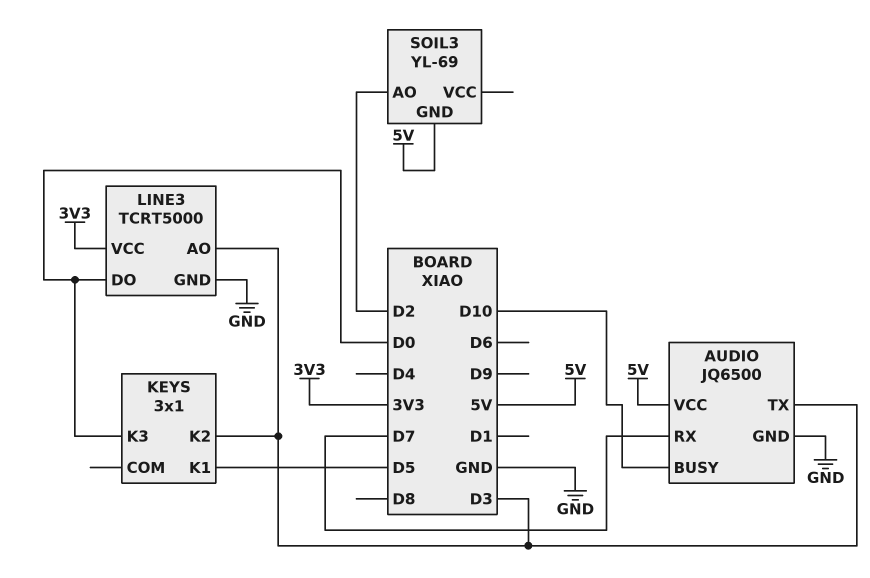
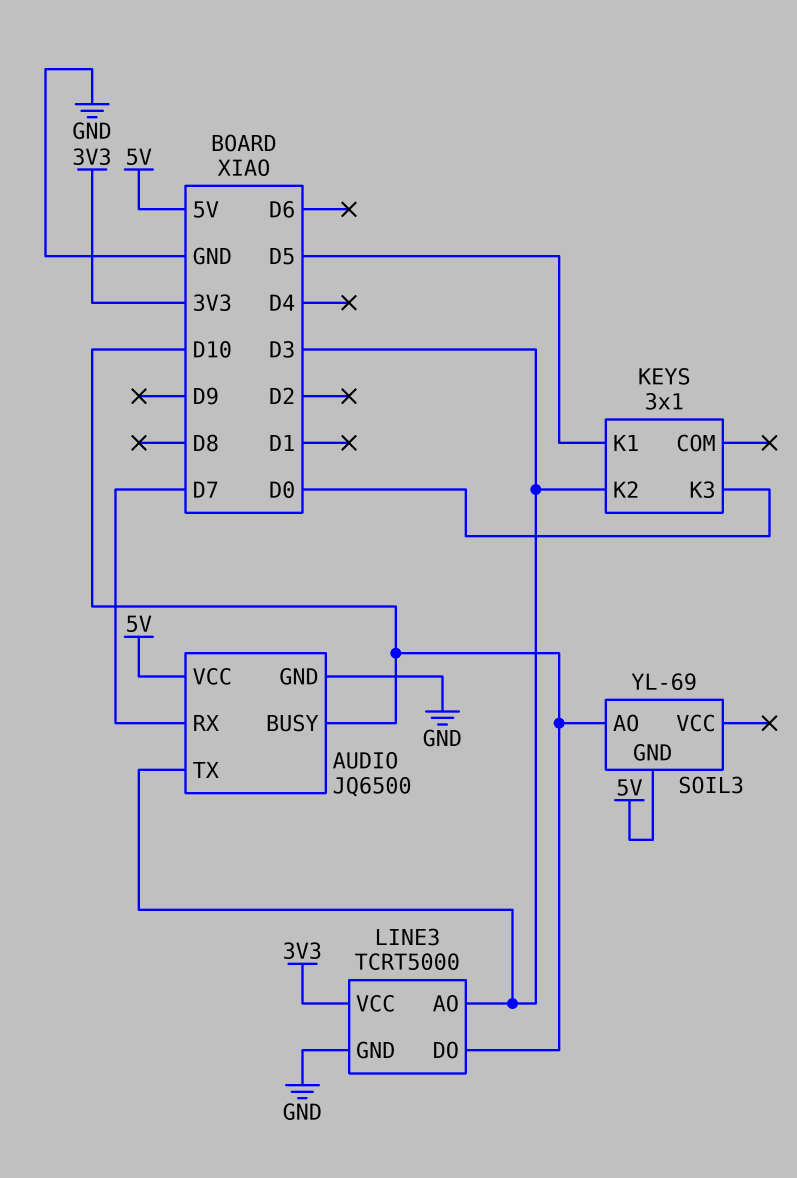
LINE3 pin DO: D0 -> D10
SOIL3 pin AO: D2 -> D10

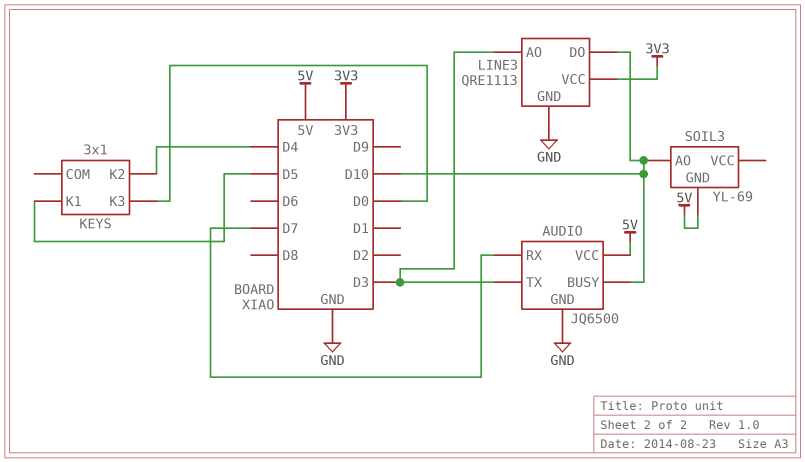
KEYS pin K2: D3 -> D4
LINE3: TCRT5000 -> QRE1113

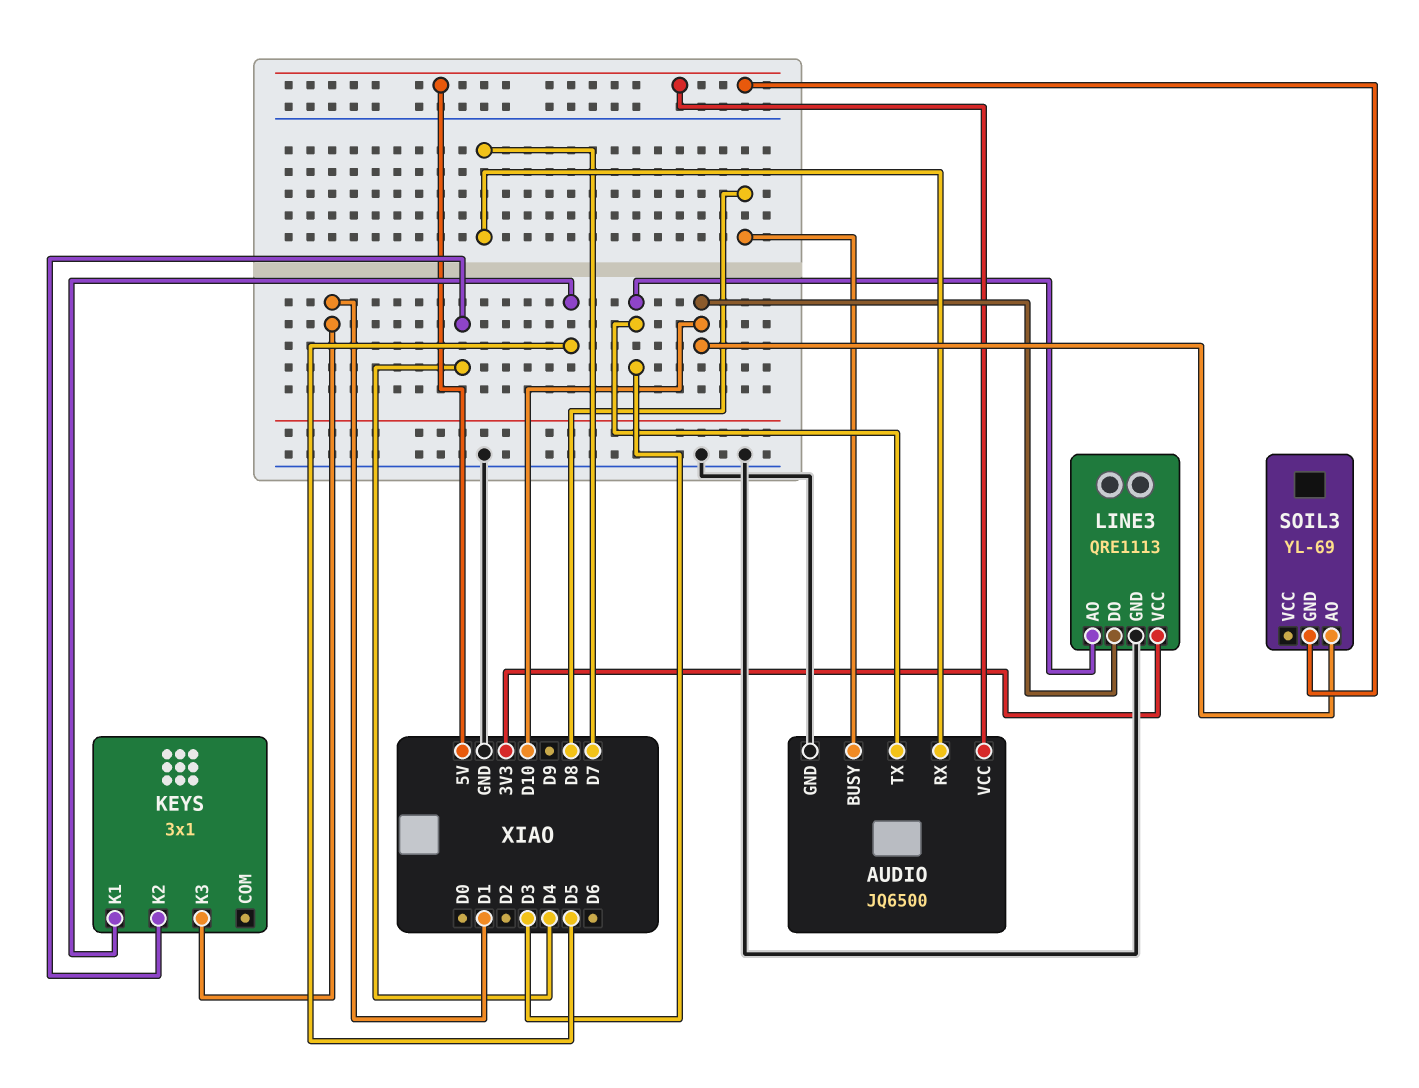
AUDIO pin BUSY: D10 -> D8
KEYS pin K3: D0 -> D1

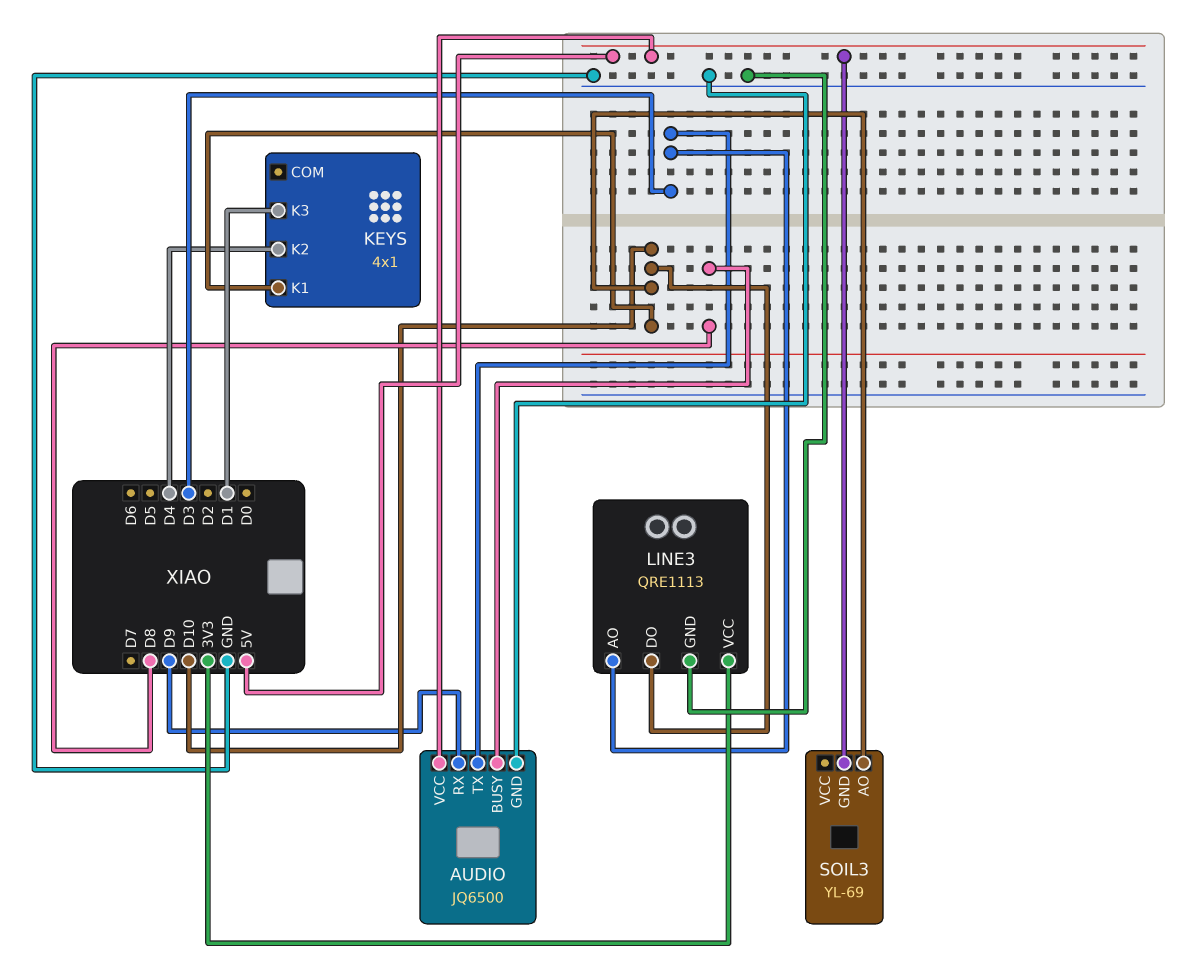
AUDIO pin RX: D7 -> D9
KEYS: 3x1 -> 4x1
KEYS pin K1: D5 -> D10

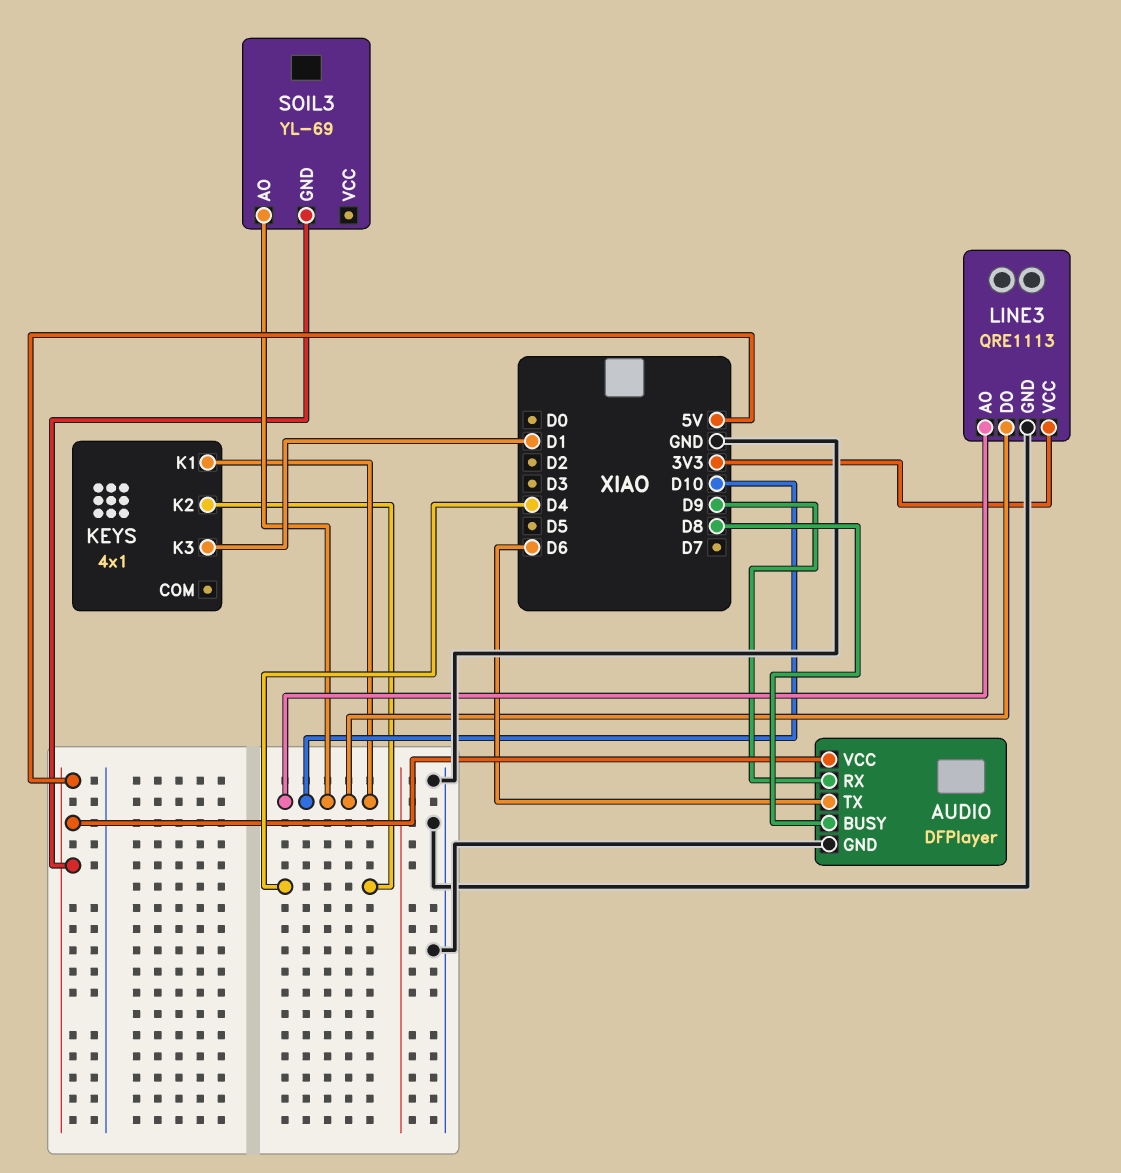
AUDIO: JQ6500 -> DFPlayer
AUDIO pin TX: D3 -> D6
LINE3 pin AO: D3 -> D10

